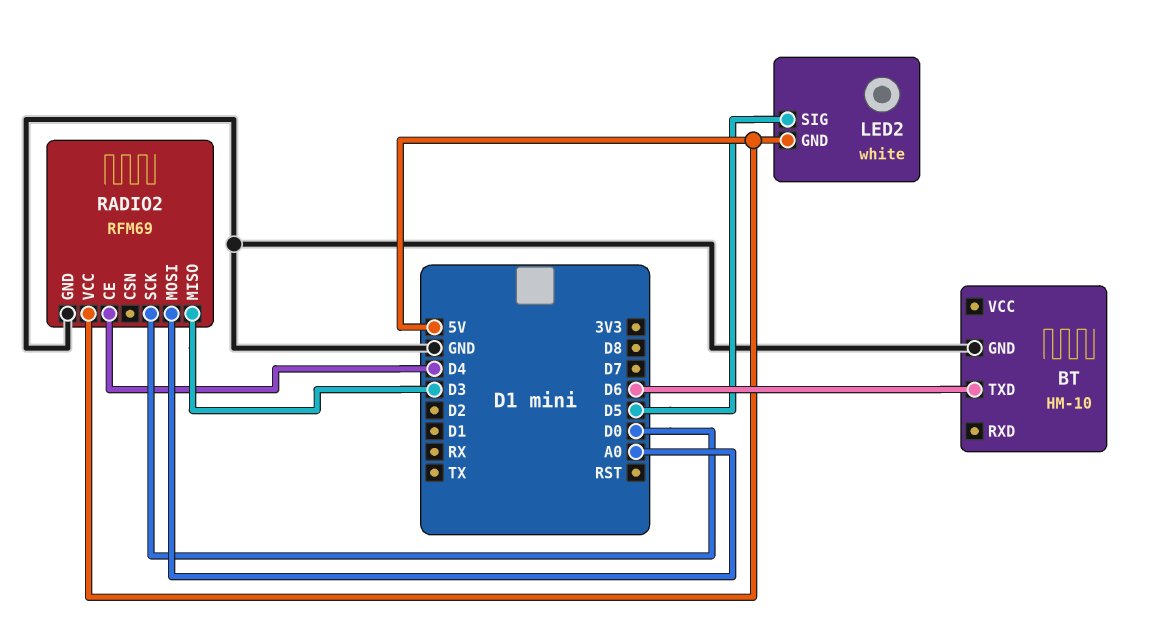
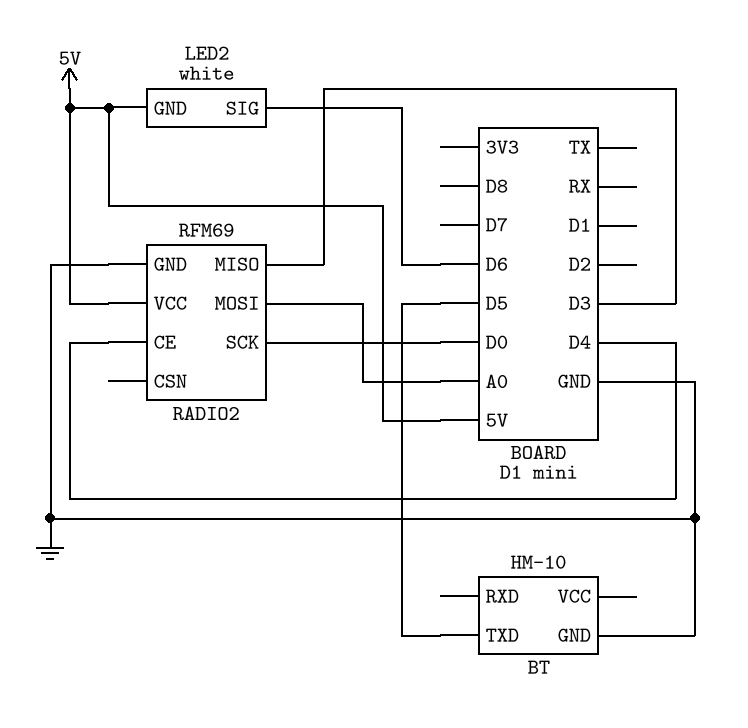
BT pin TXD: D6 -> D5
LED2 pin SIG: D5 -> D6

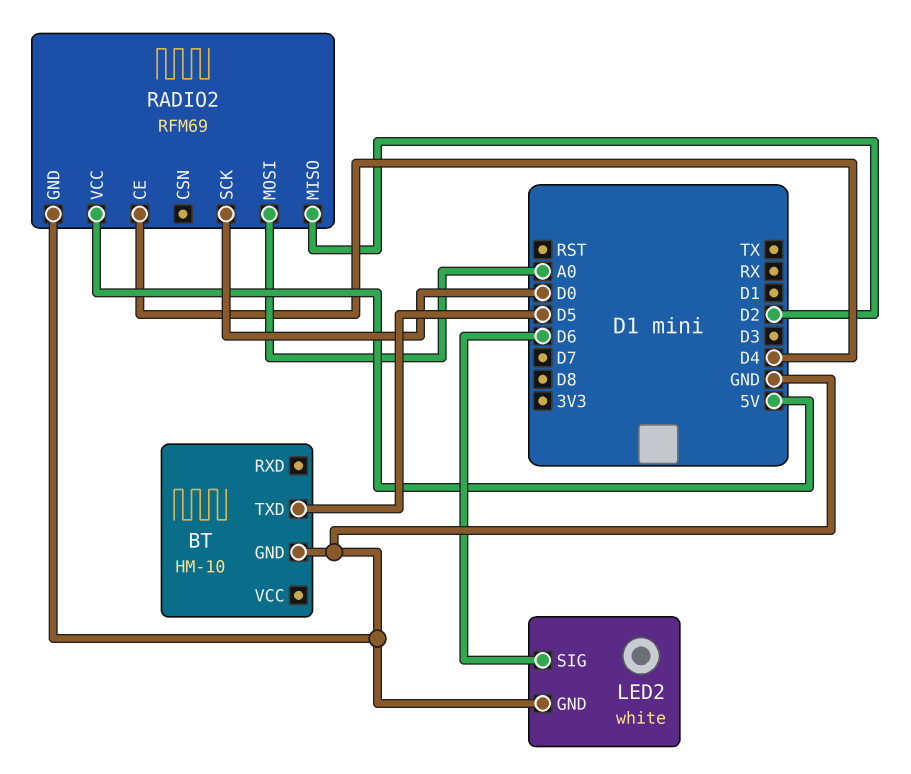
LED2 pin GND: 5V -> GND
RADIO2 pin MISO: D3 -> D2

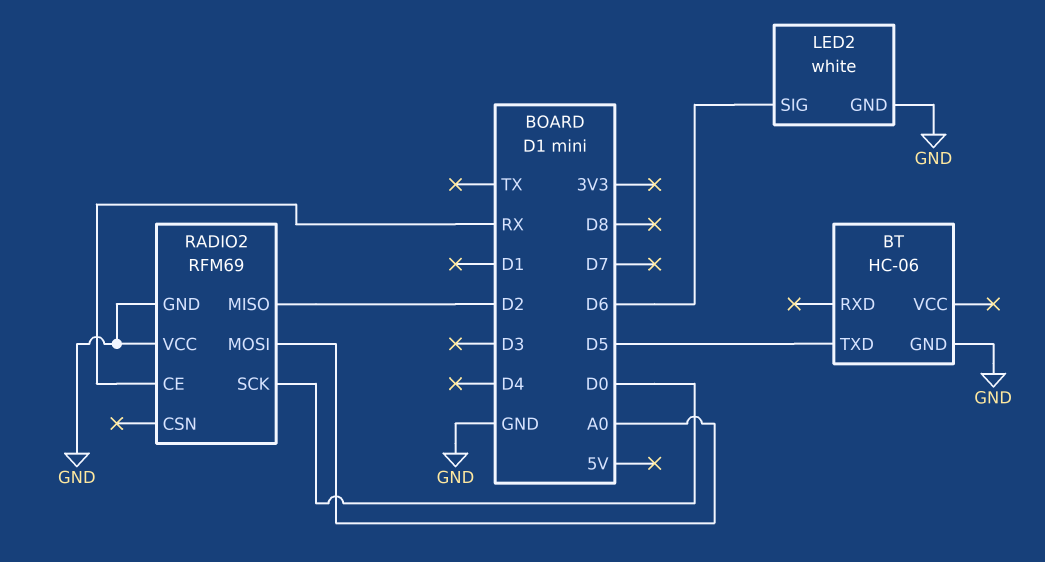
BT: HM-10 -> HC-06
RADIO2 pin CE: D4 -> RX
RADIO2 pin VCC: 5V -> GND

